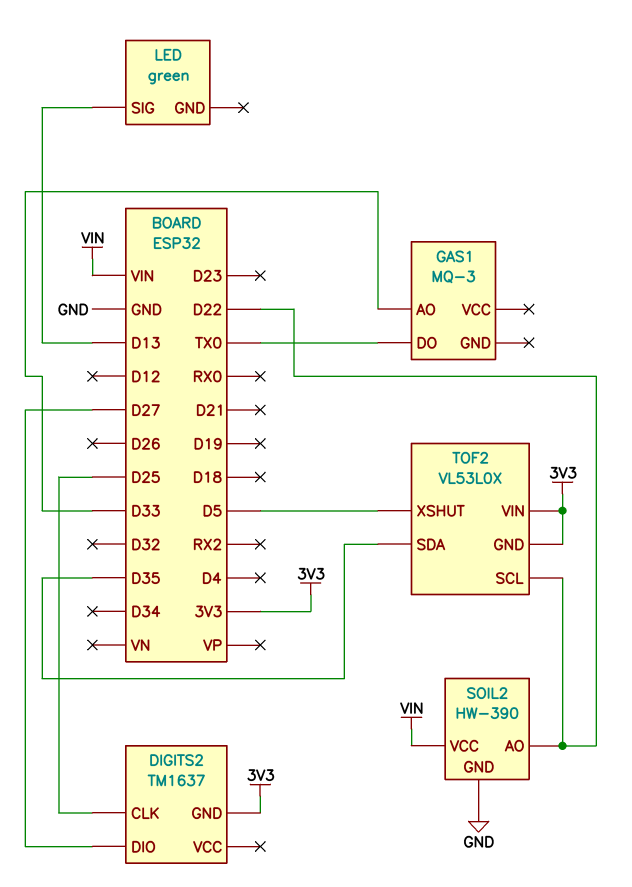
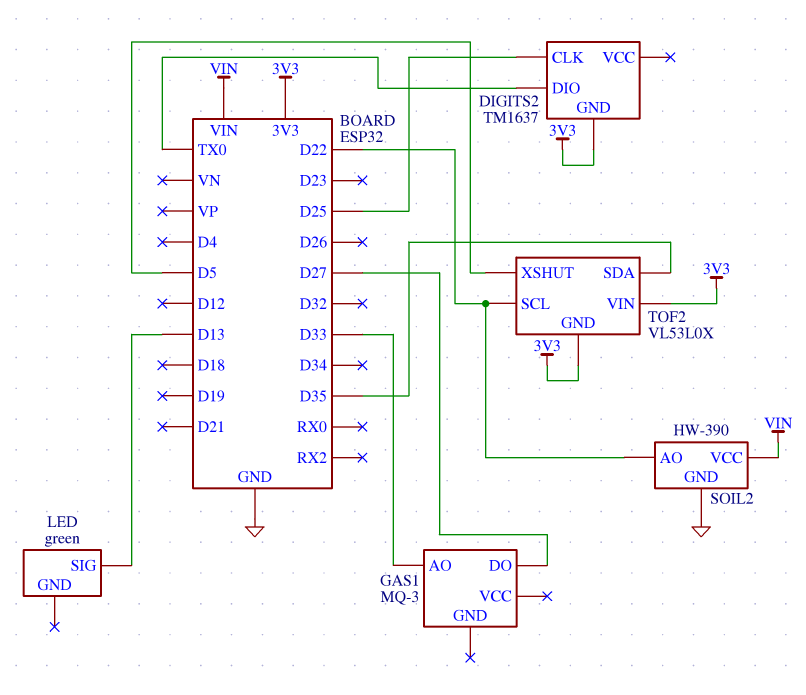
DIGITS2 pin DIO: D27 -> TX0
GAS1 pin DO: TX0 -> D27

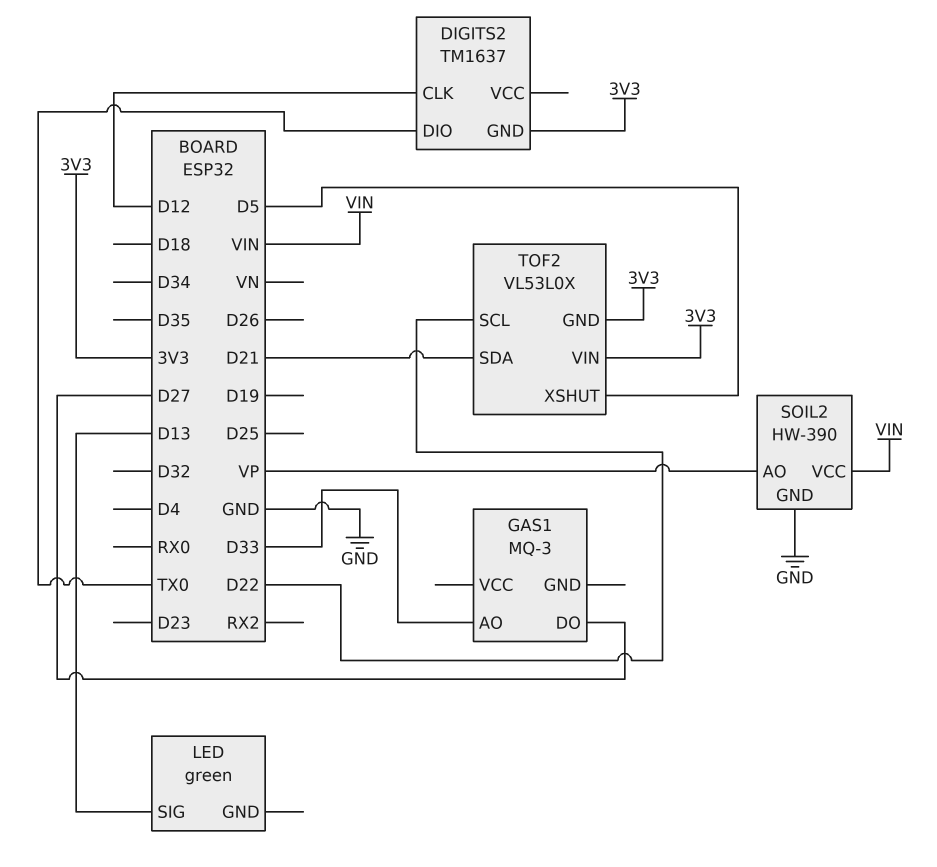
DIGITS2 pin CLK: D25 -> D12
SOIL2 pin AO: D22 -> VP
TOF2 pin SDA: D35 -> D21

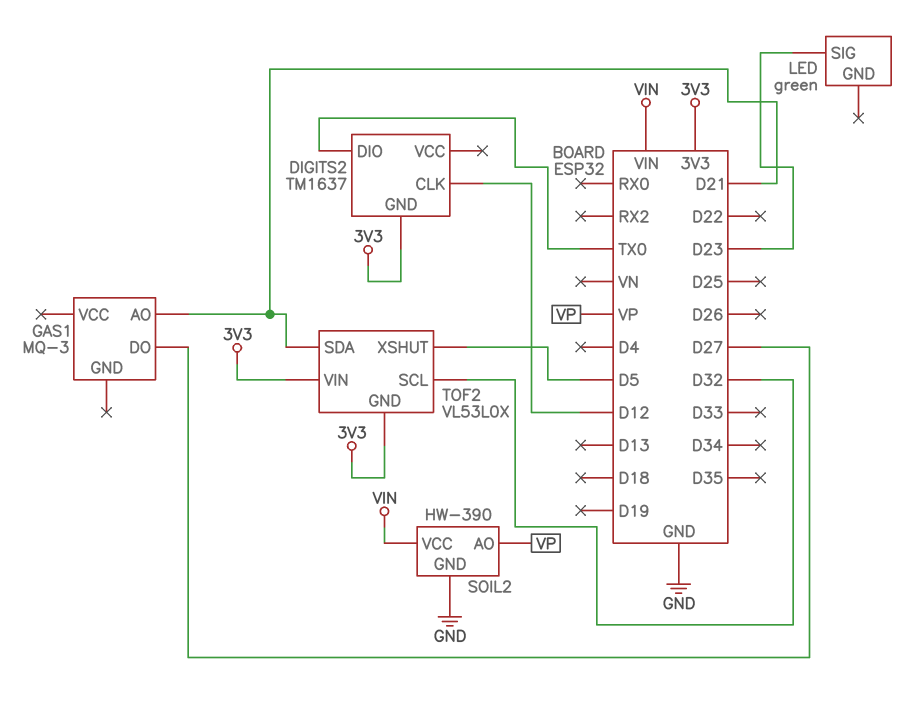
GAS1 pin AO: D33 -> D21
LED pin SIG: D13 -> D23
TOF2 pin SCL: D22 -> D32

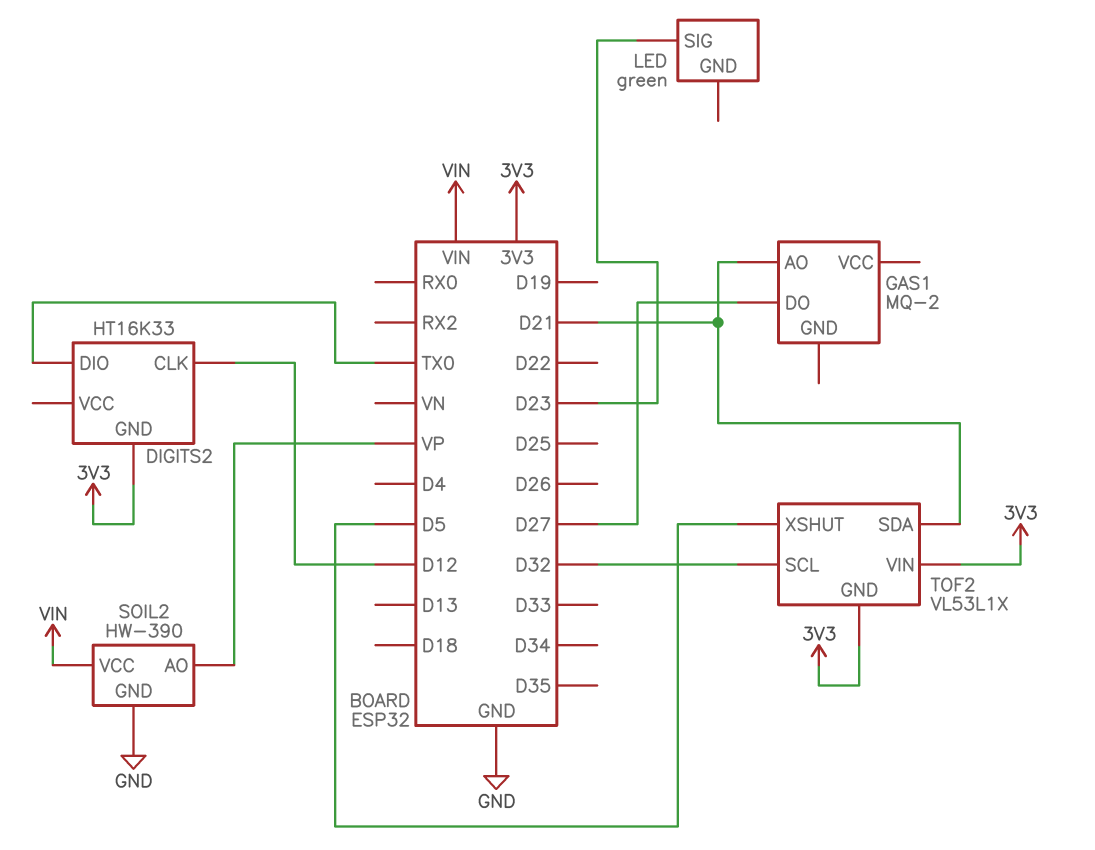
DIGITS2: TM1637 -> HT16K33
GAS1: MQ-3 -> MQ-2
TOF2: VL53L0X -> VL53L1X

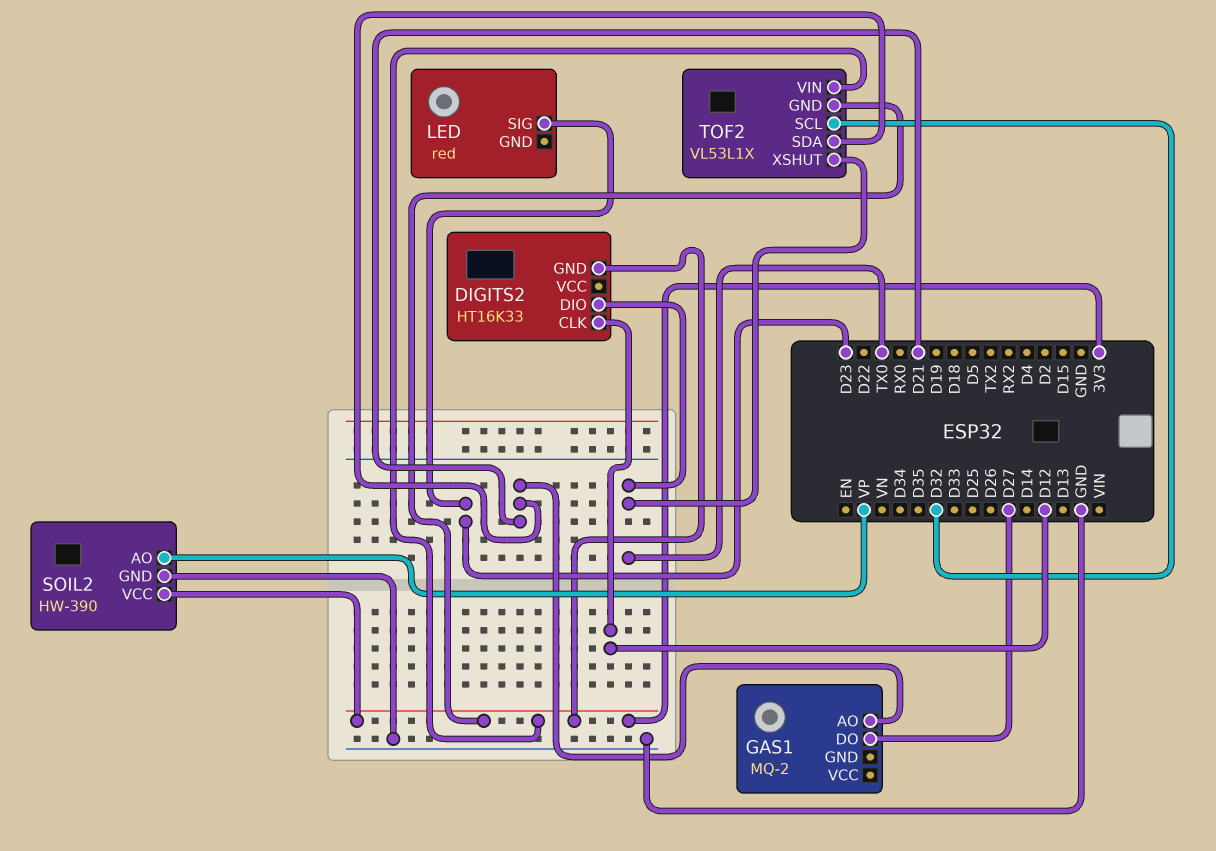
LED: green -> red
SOIL2 pin VCC: VIN -> 3V3
TOF2 pin XSHUT: D5 -> TX0

